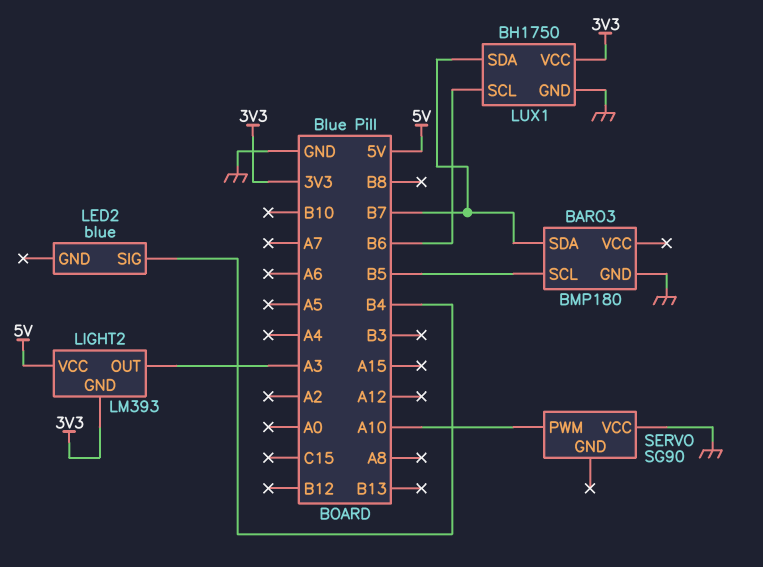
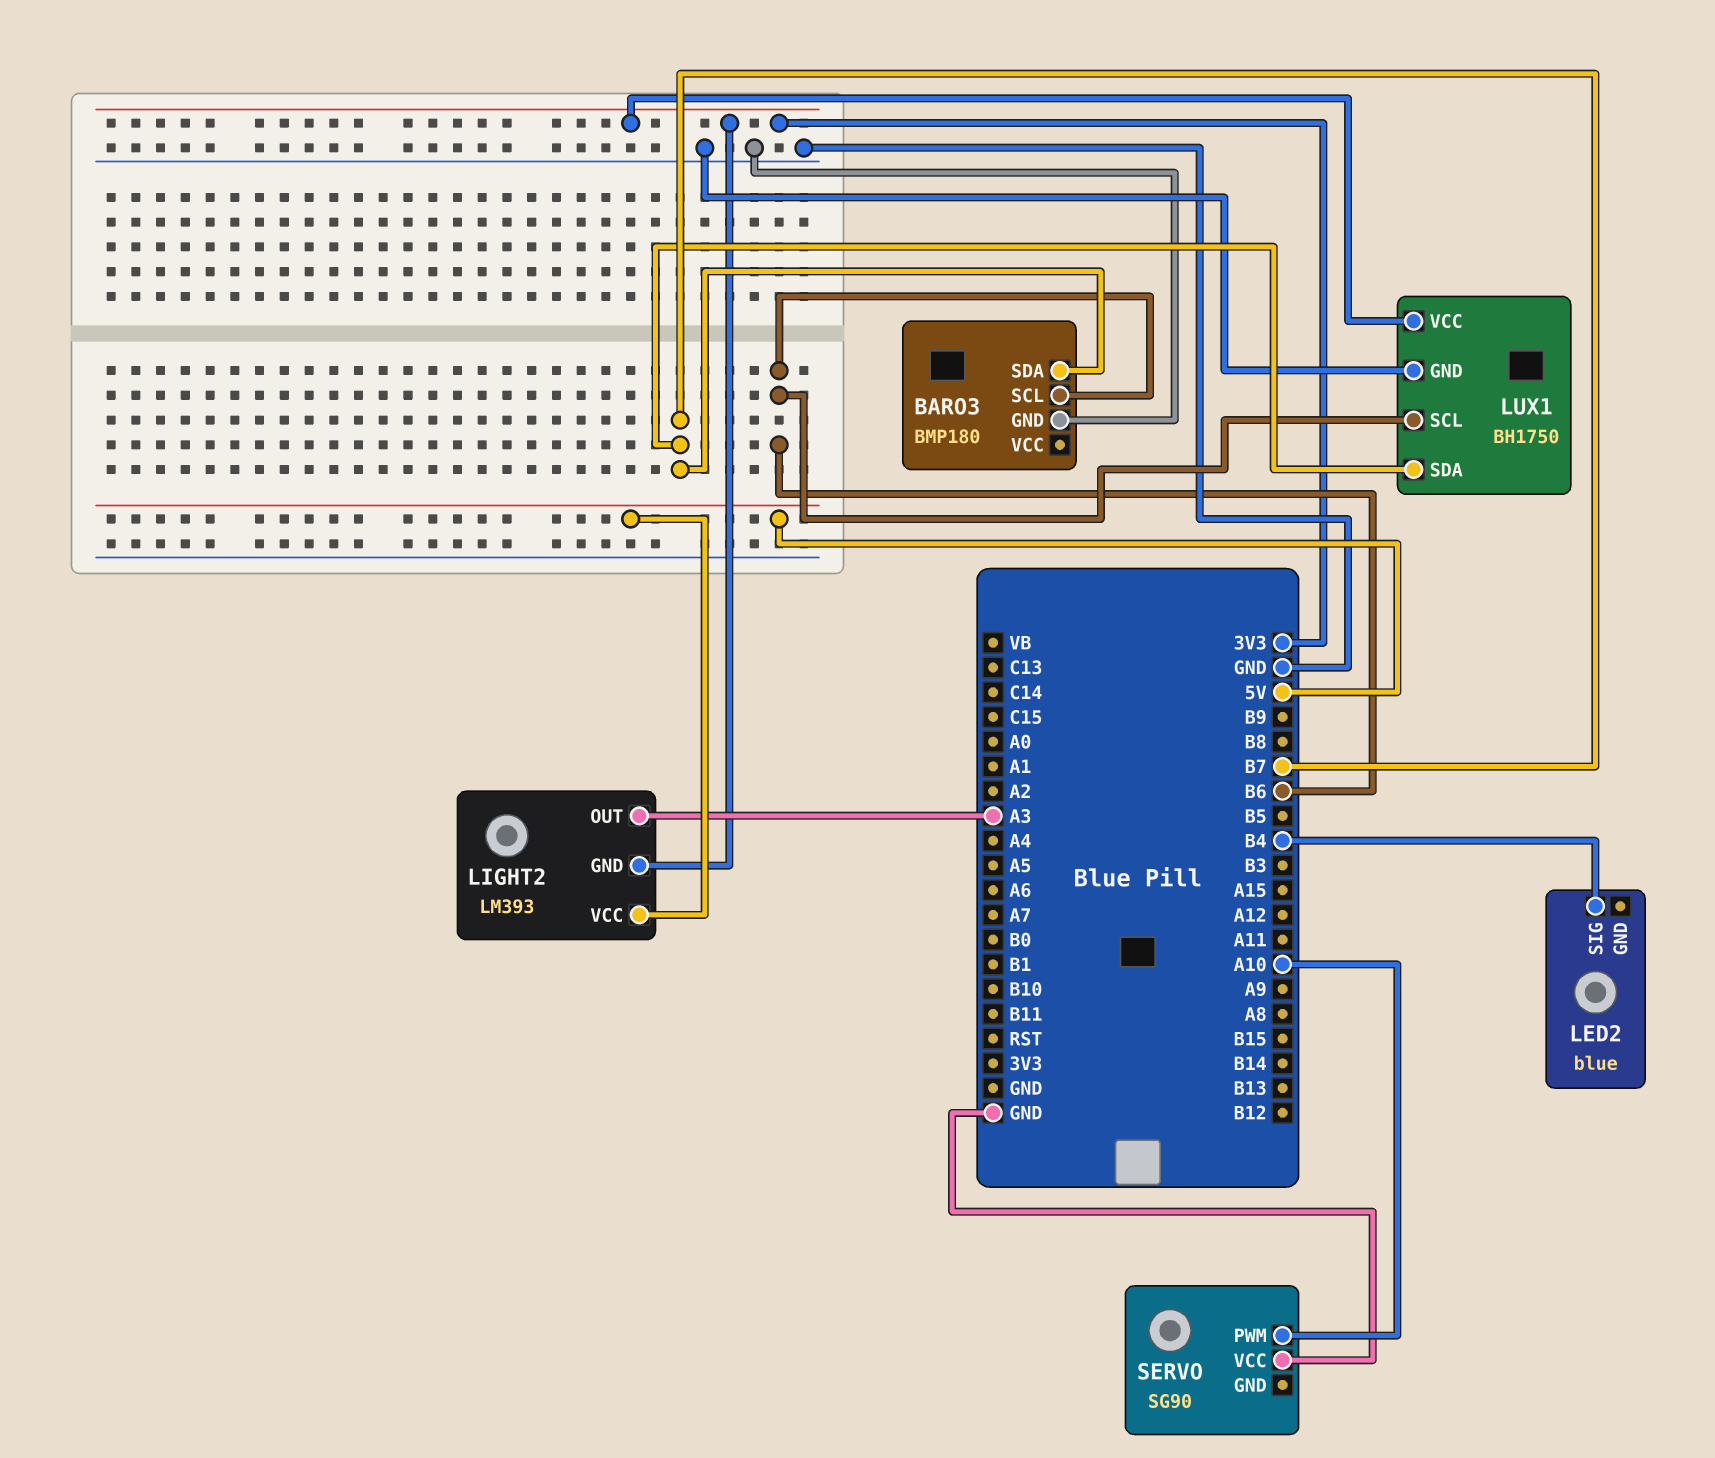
BARO3 pin SCL: B5 -> B6

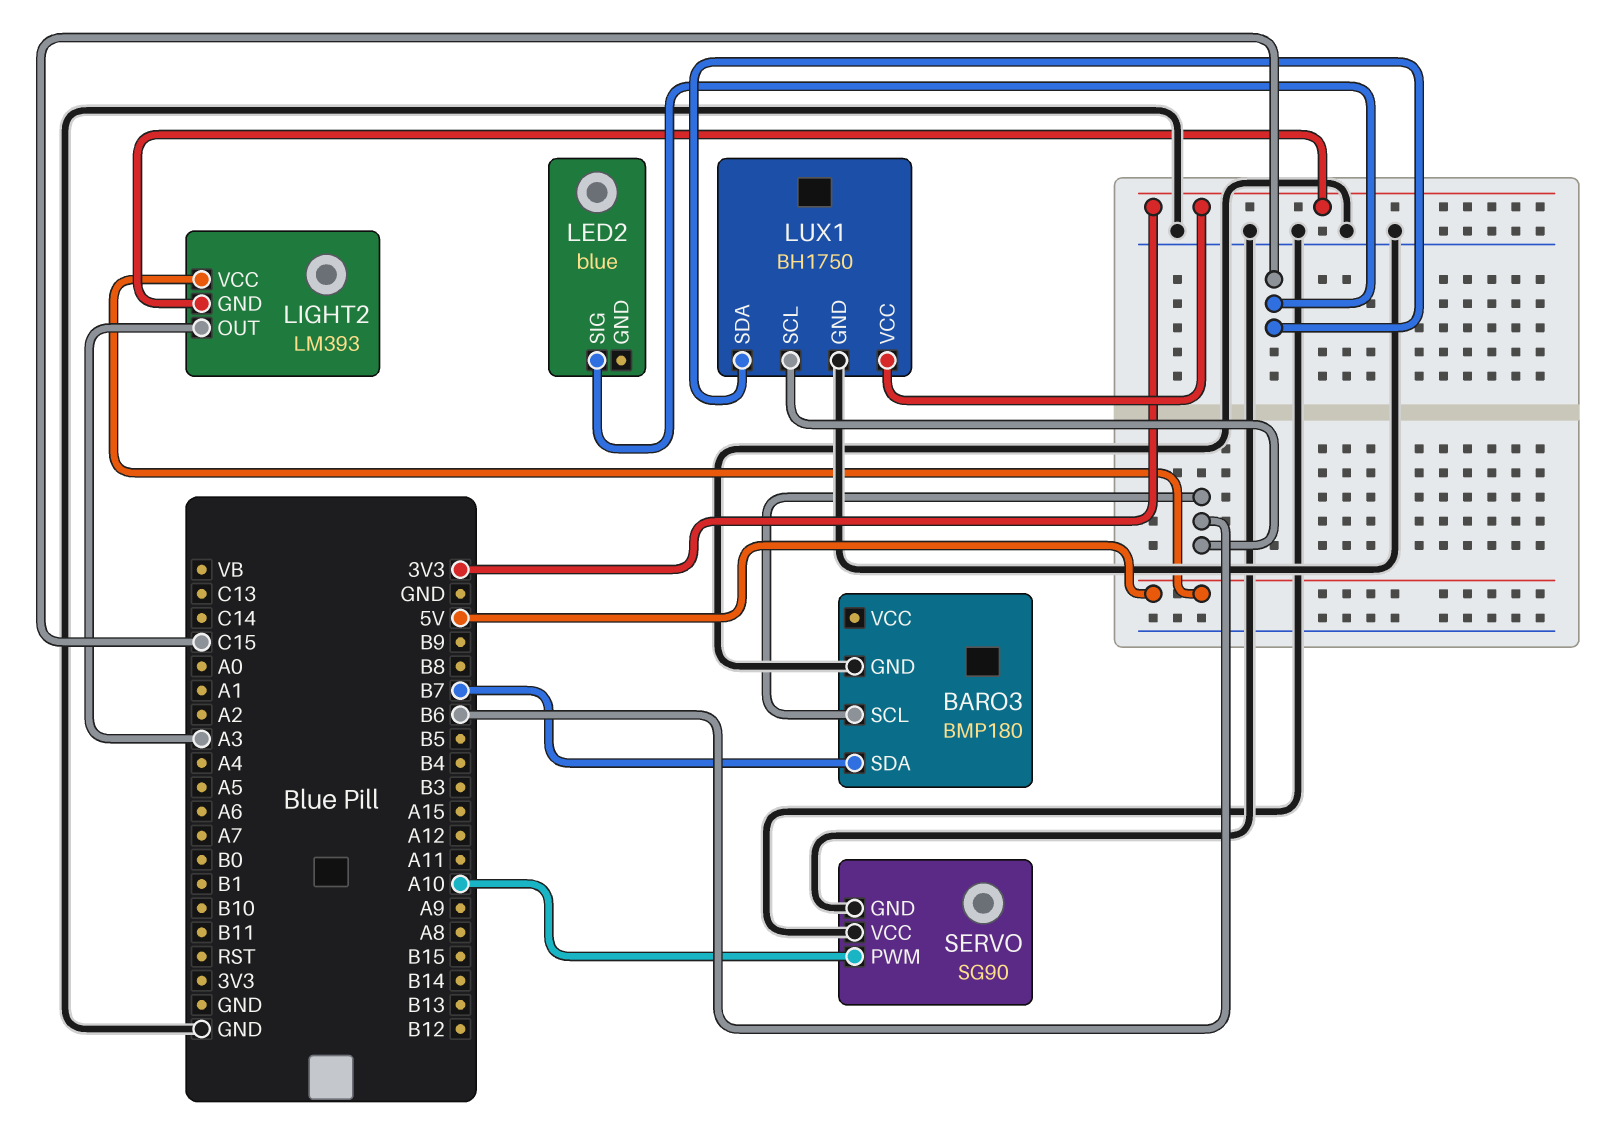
LED2 pin SIG: B4 -> C15
LUX1 pin SDA: B7 -> C15
SERVO pin GND: none -> GND

